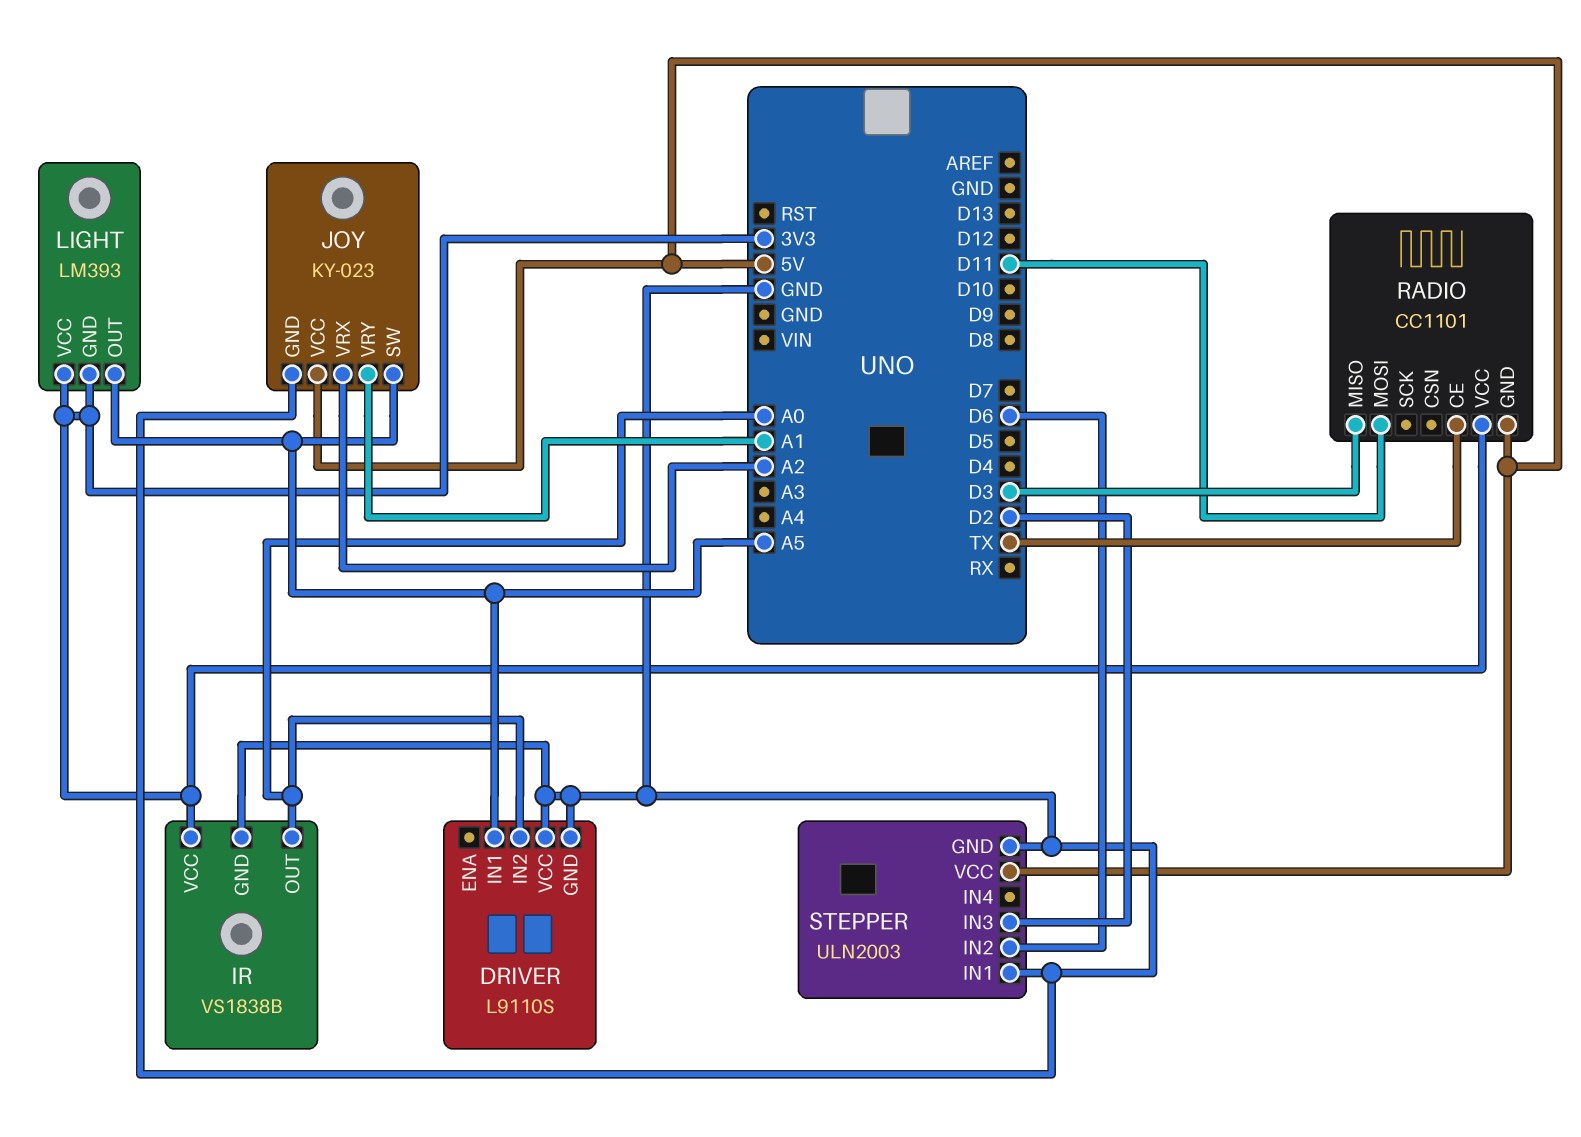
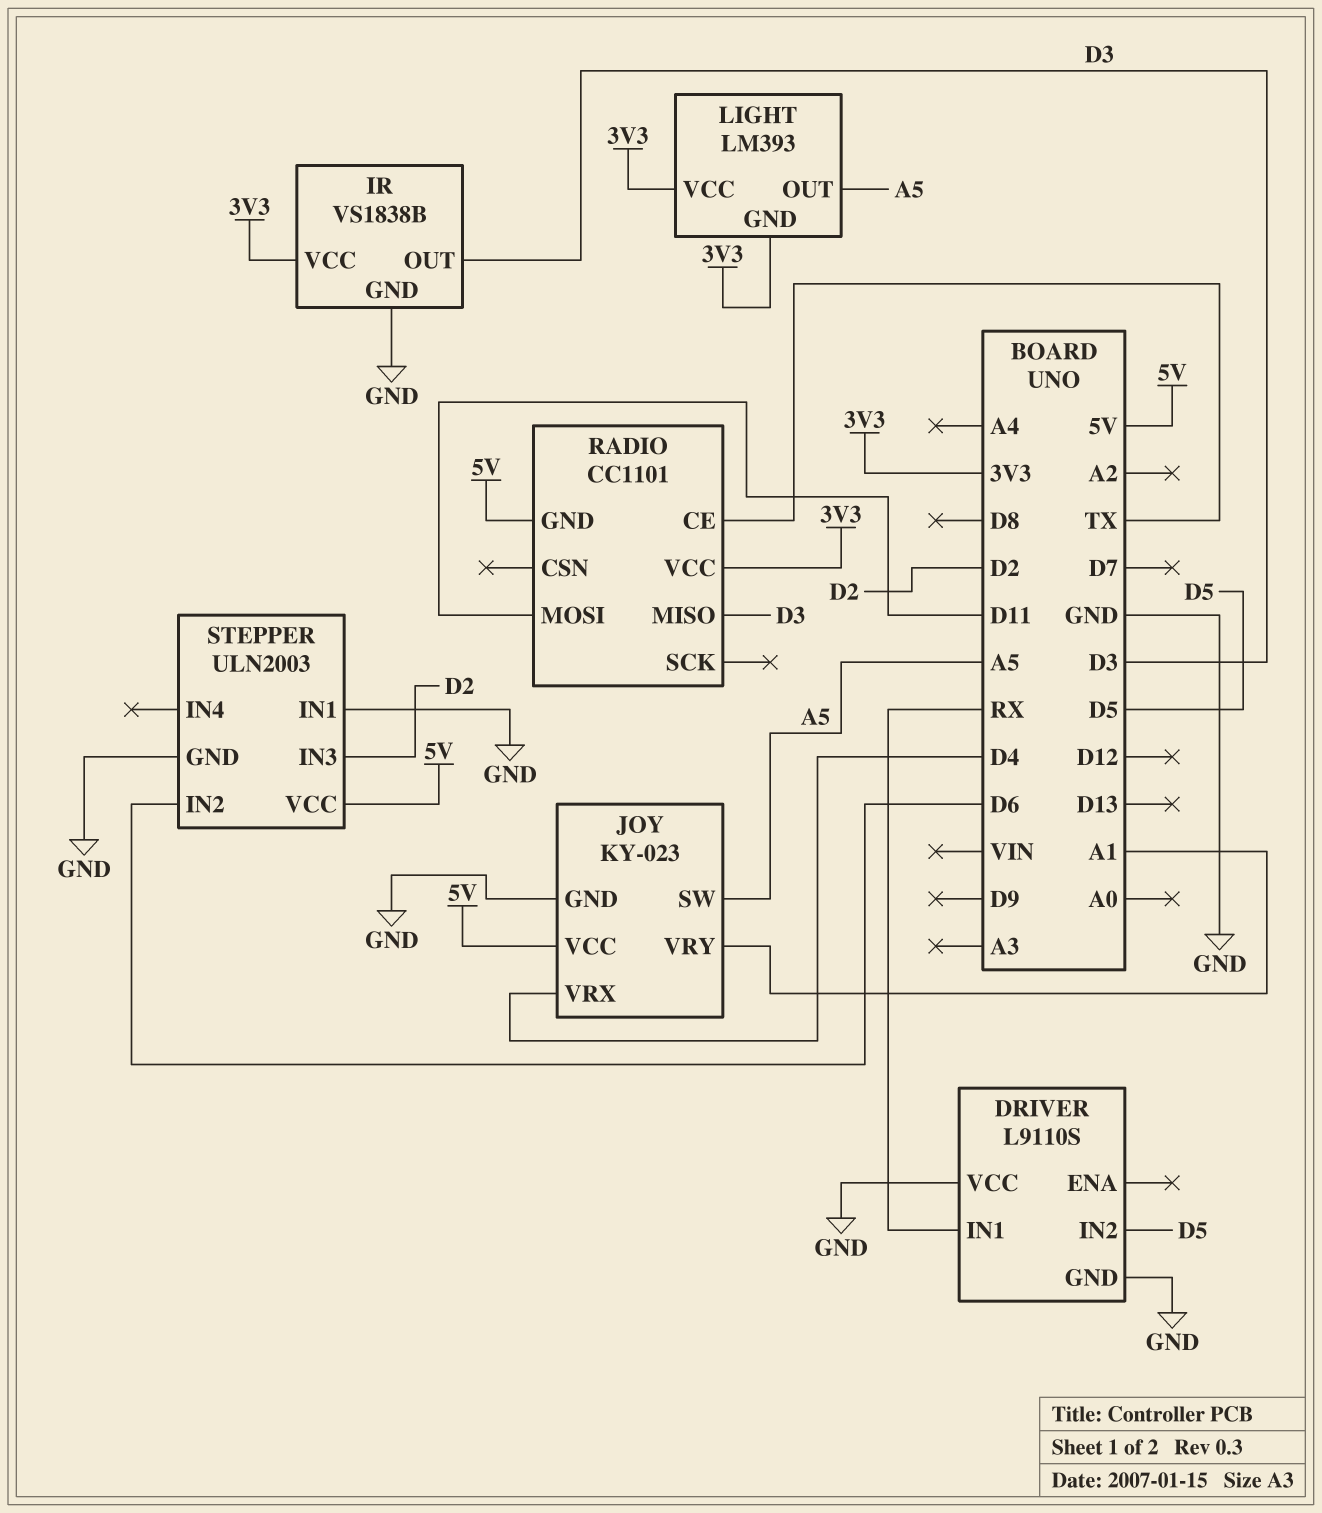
DRIVER pin IN1: A5 -> RX
DRIVER pin IN2: A0 -> D5
IR pin OUT: A0 -> D3
JOY pin VRX: A2 -> D4

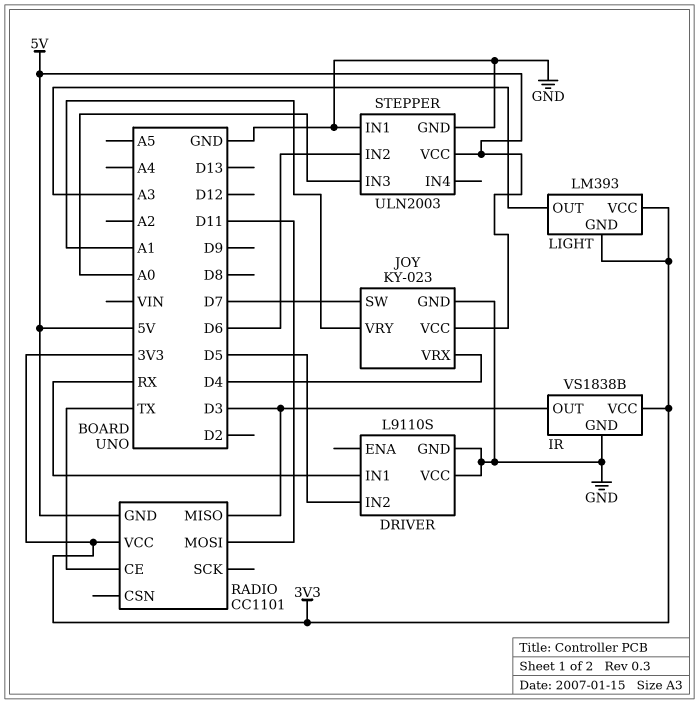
JOY pin SW: A5 -> D7
LIGHT pin OUT: A5 -> A3
STEPPER pin IN3: D2 -> A0

